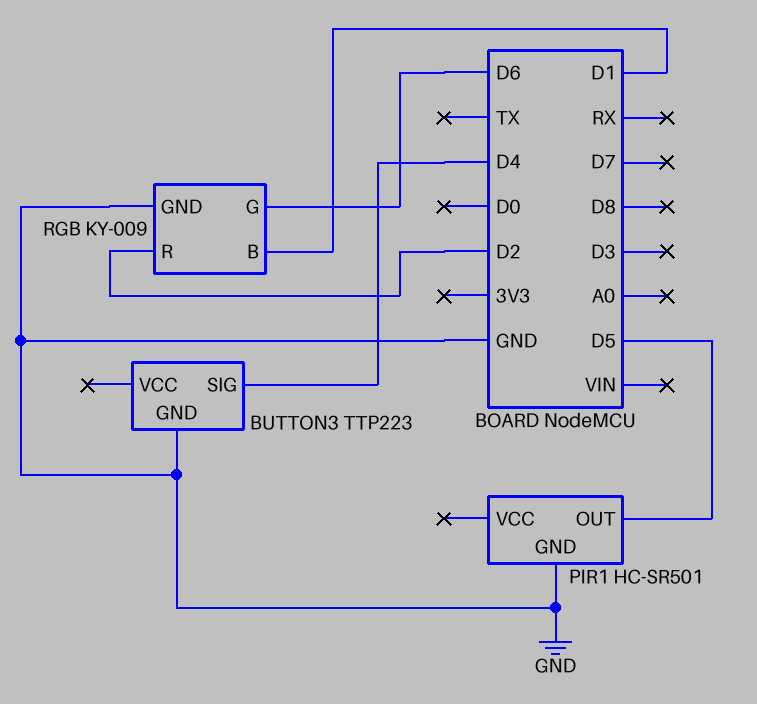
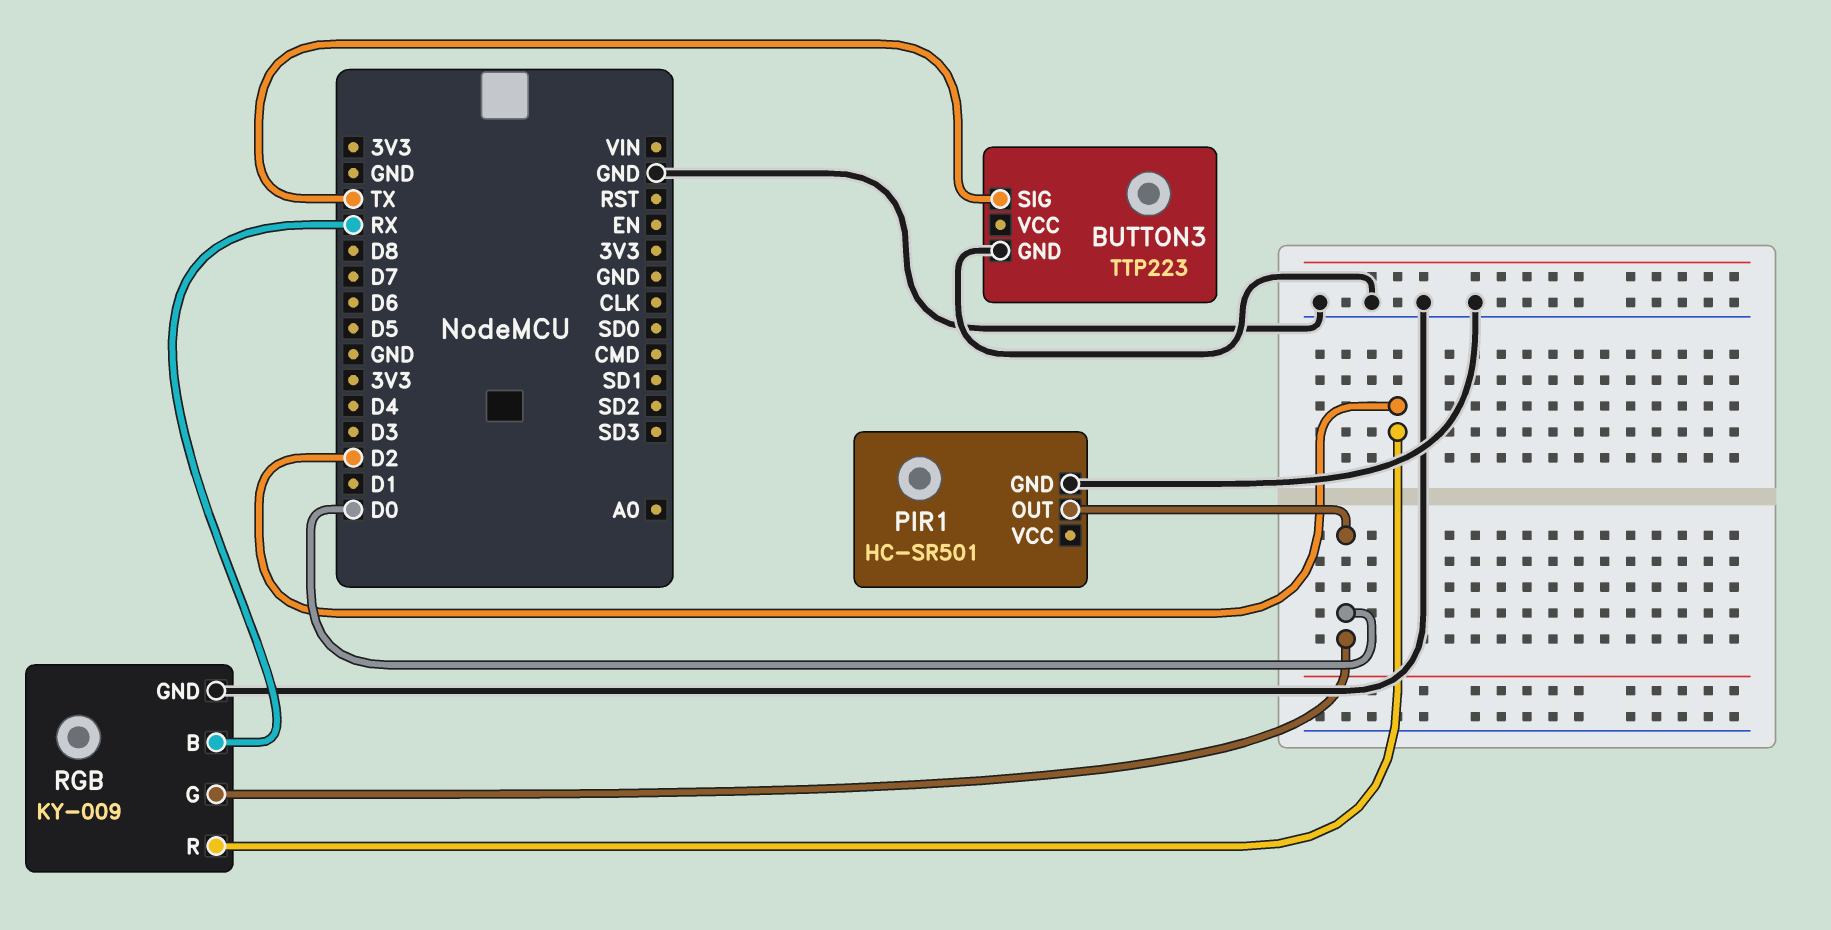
BUTTON3 pin SIG: D4 -> TX
PIR1 pin OUT: D5 -> D0
RGB pin B: D1 -> RX
RGB pin G: D6 -> D0

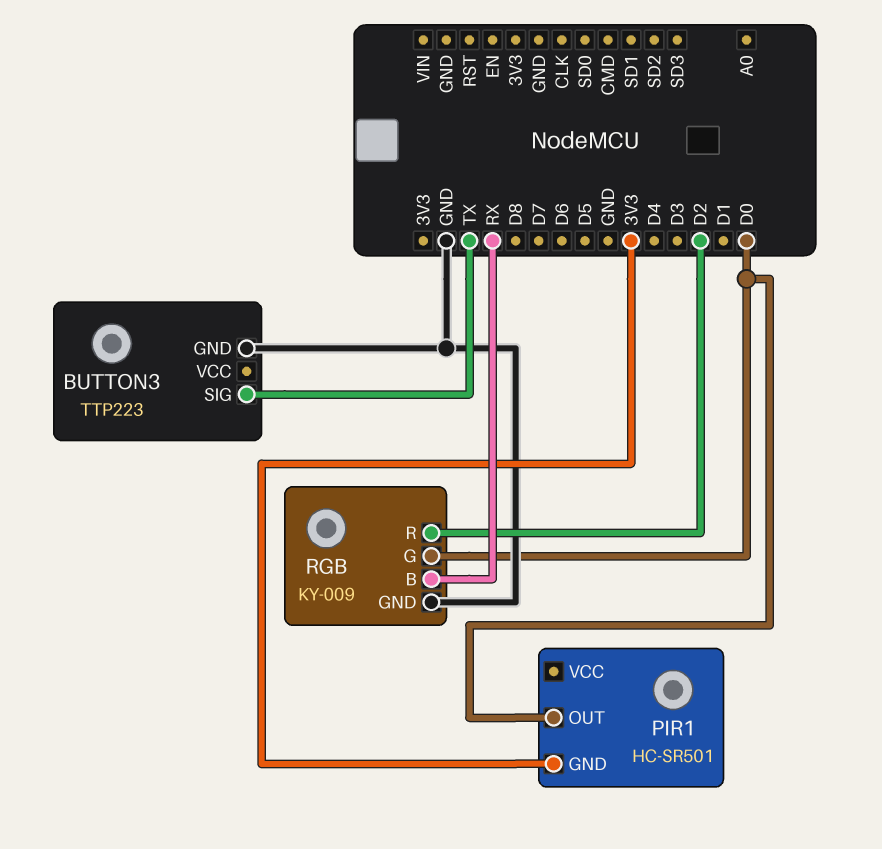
PIR1 pin GND: GND -> 3V3

